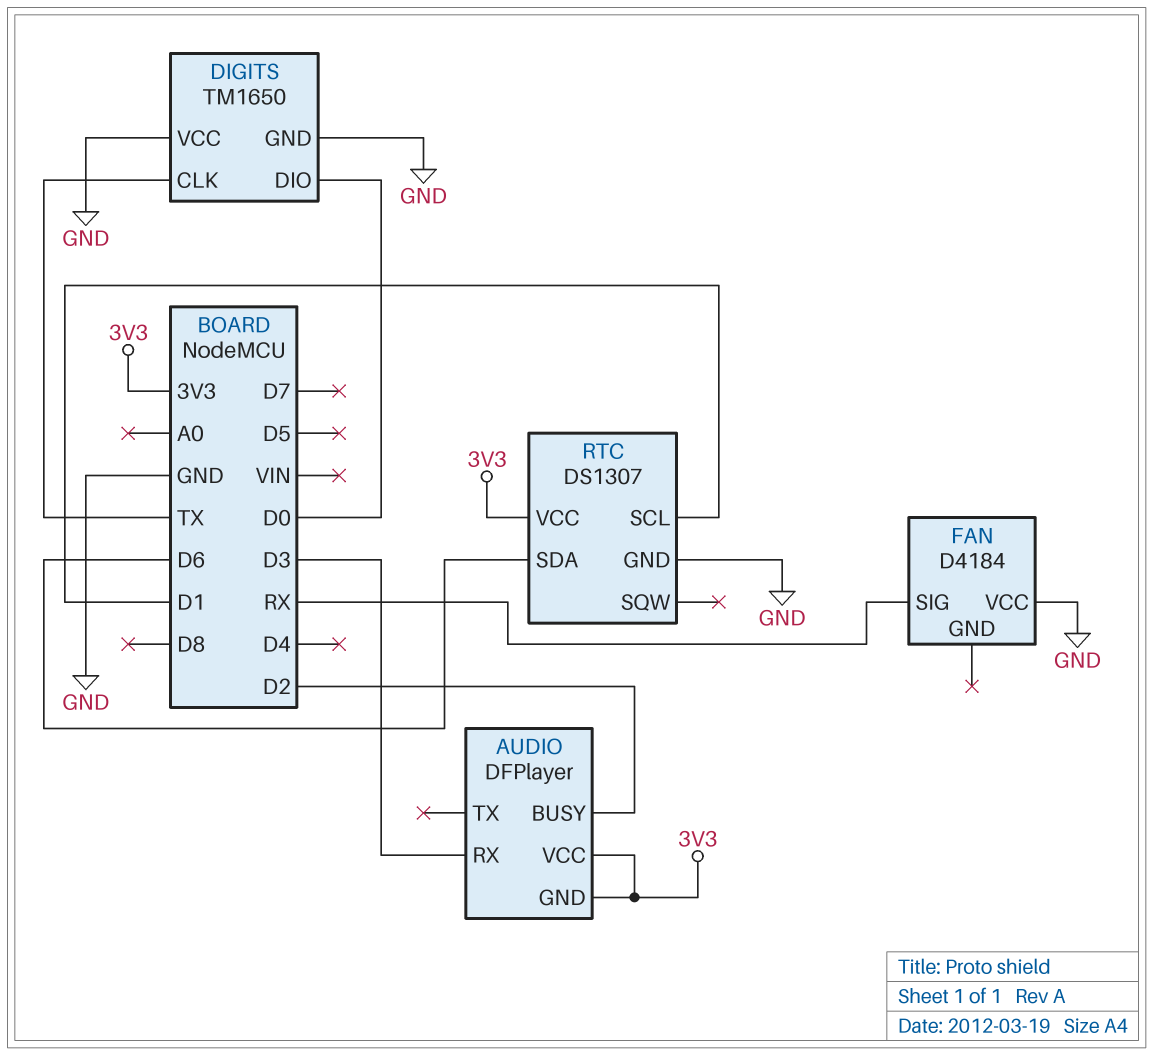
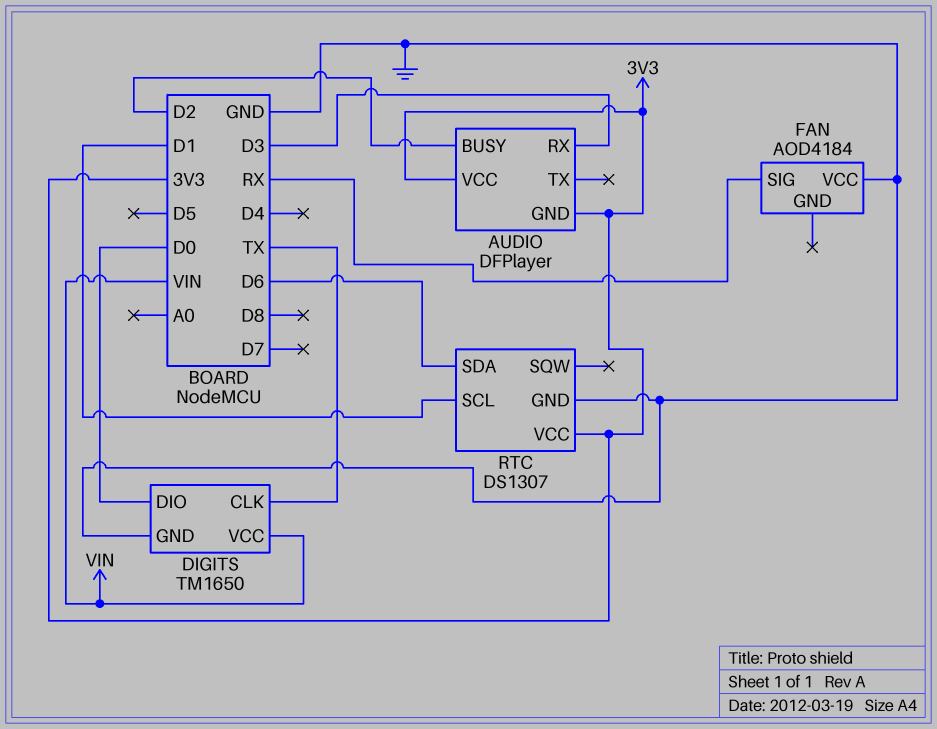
DIGITS pin VCC: GND -> VIN
FAN: D4184 -> AOD4184

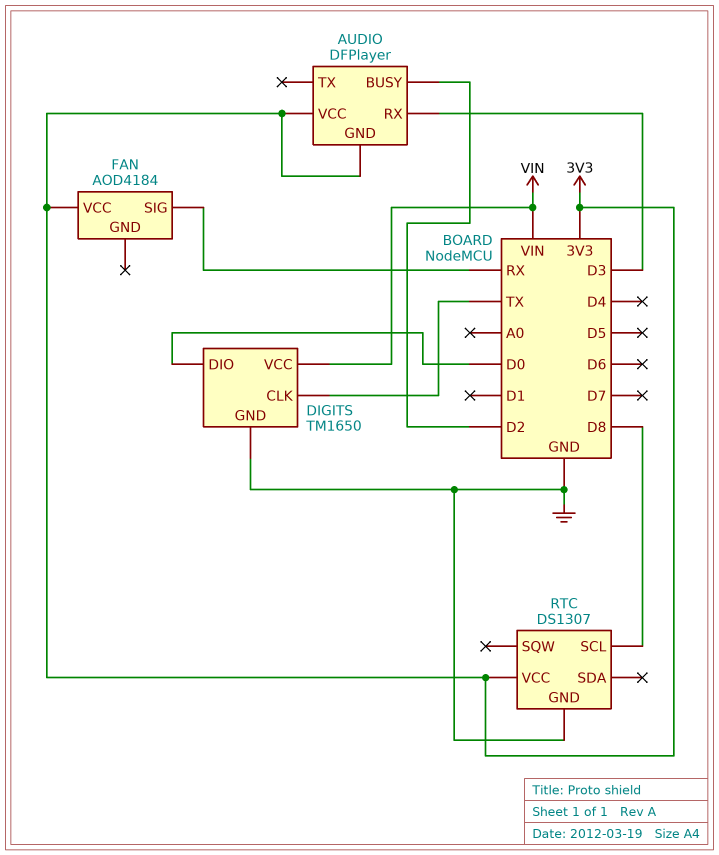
FAN pin VCC: GND -> 3V3
RTC pin SCL: D1 -> D8
RTC pin SDA: D6 -> none

